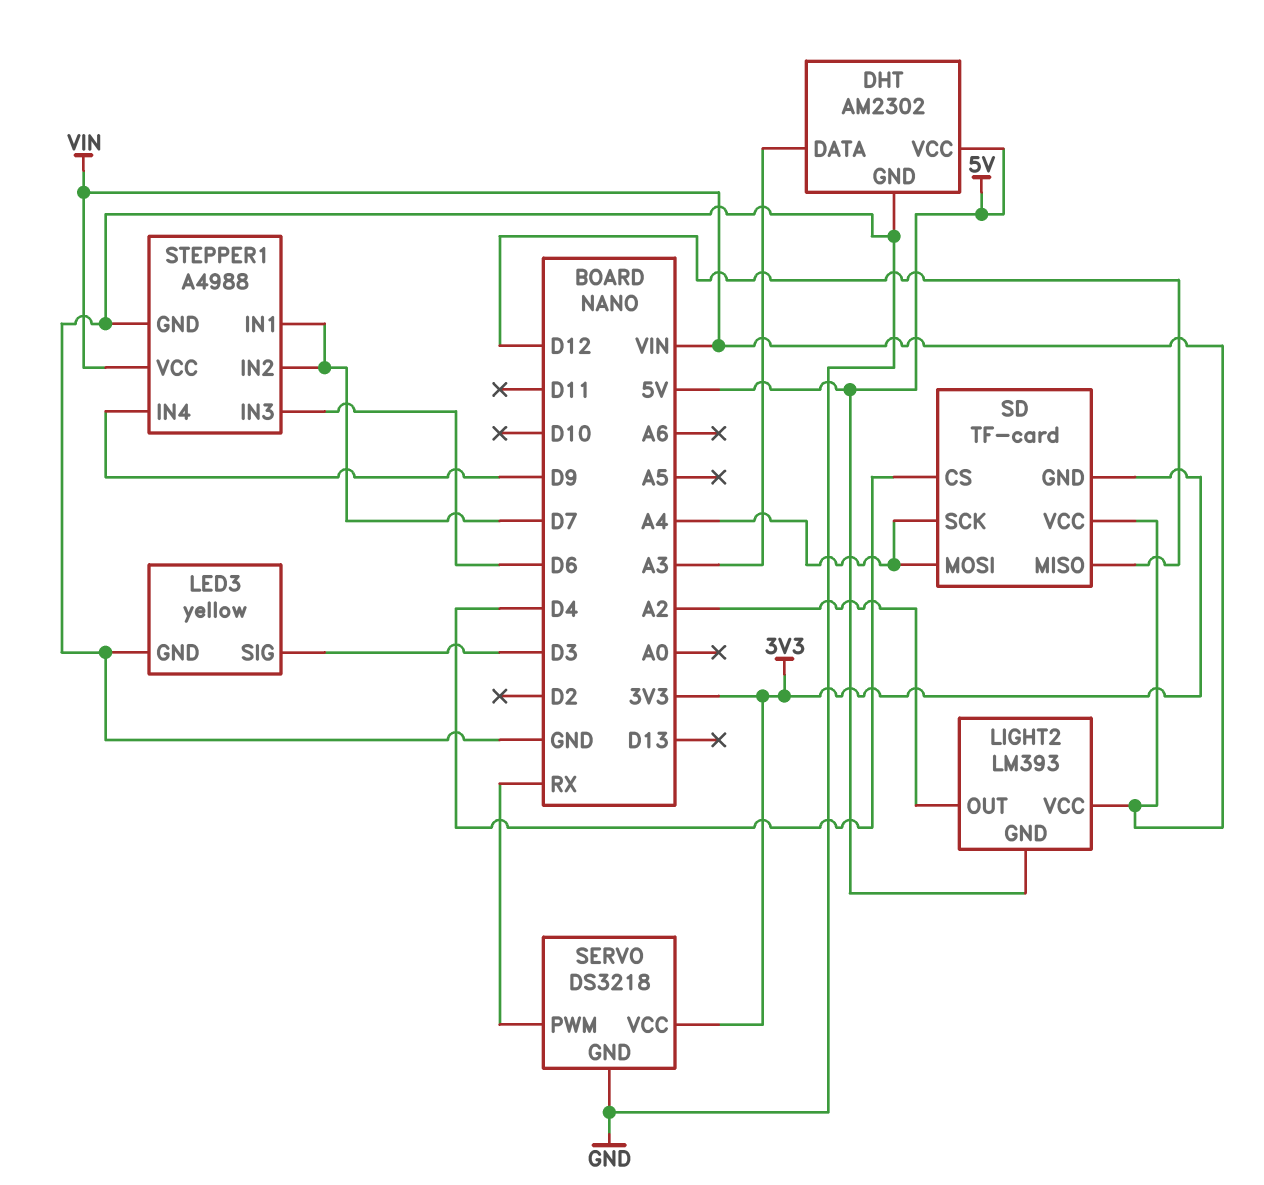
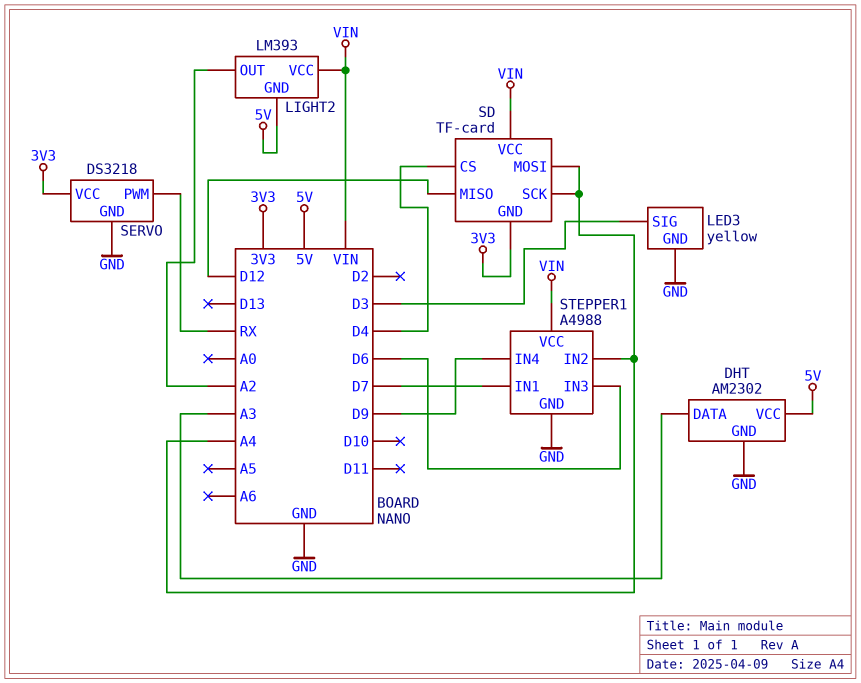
STEPPER1 pin IN2: D7 -> A4

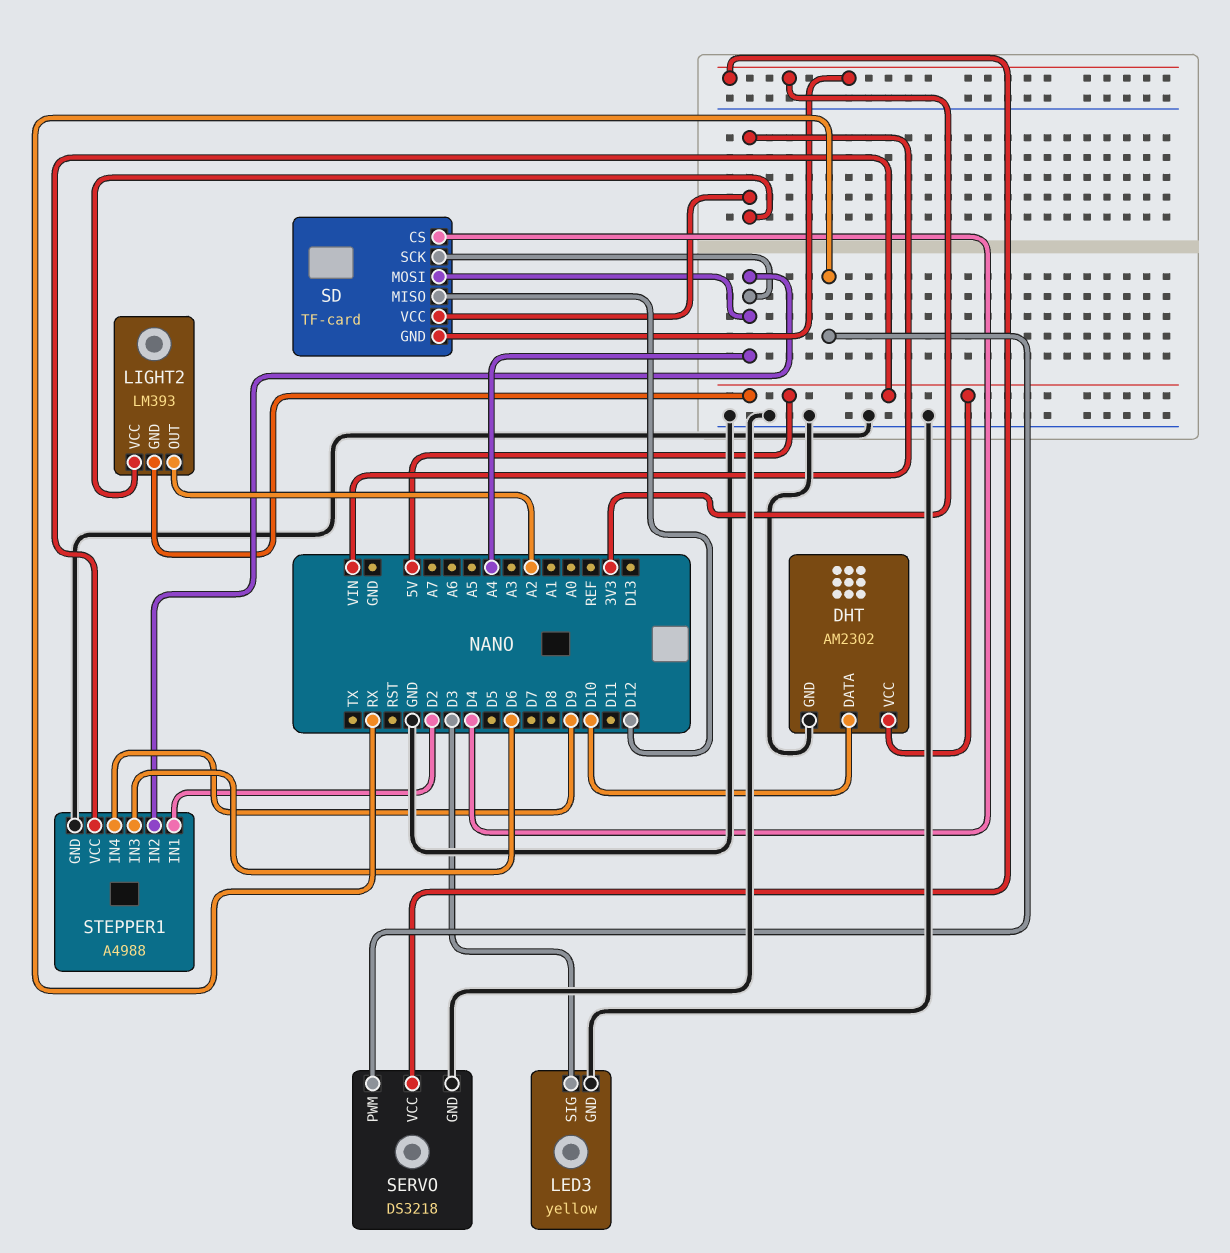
DHT pin DATA: A3 -> D10
STEPPER1 pin IN1: D7 -> D2
STEPPER1 pin VCC: VIN -> 5V

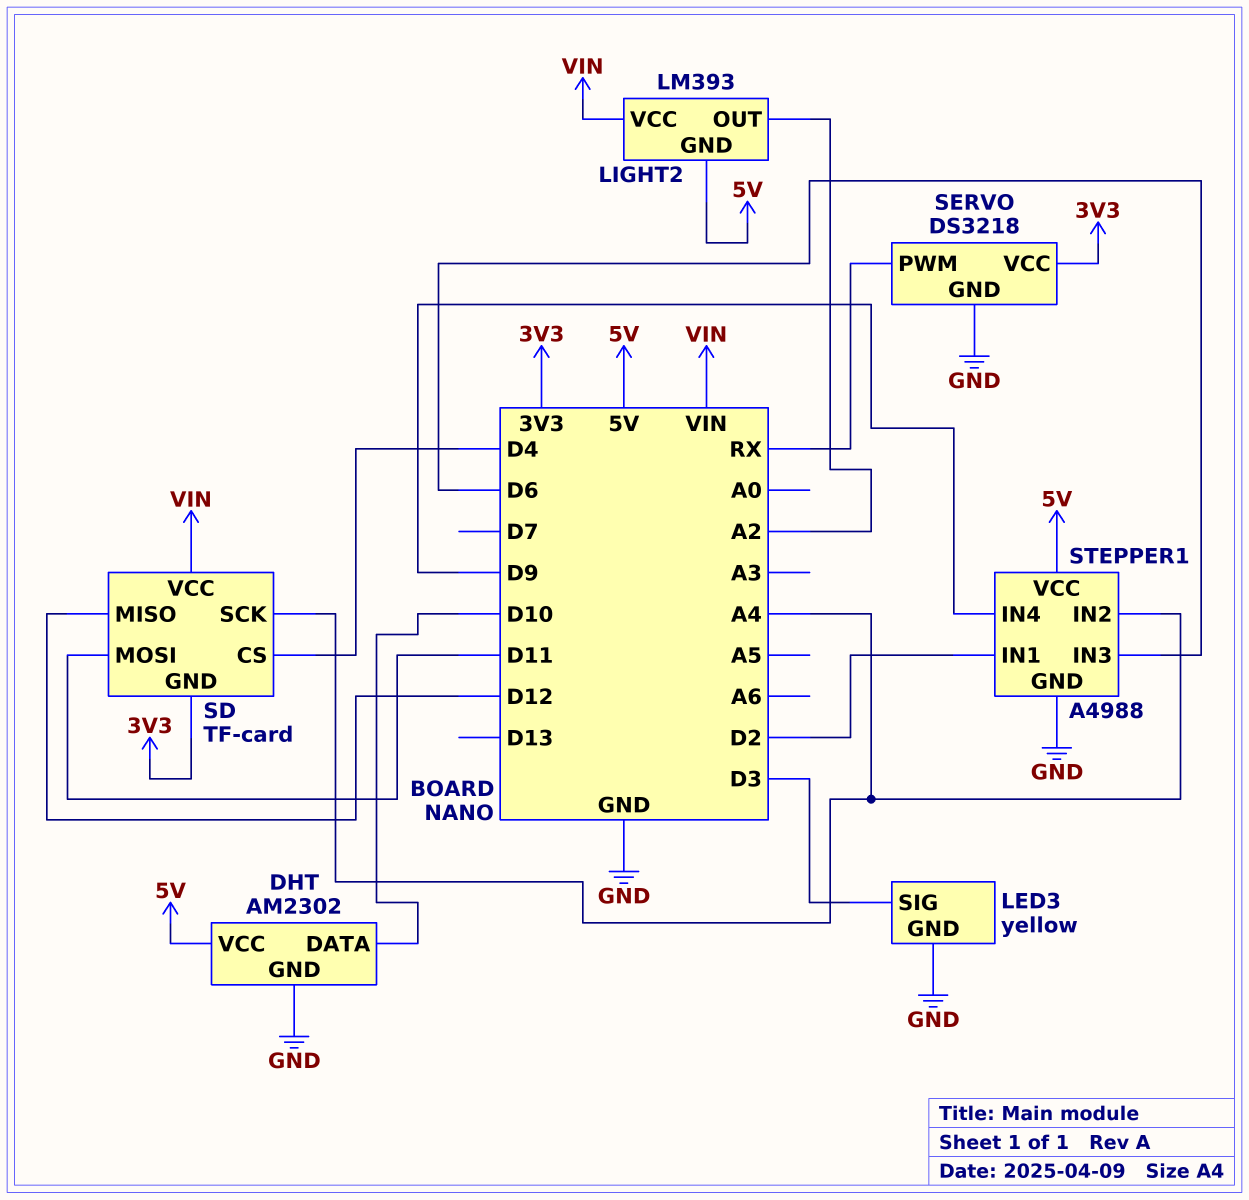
SD pin MOSI: A4 -> D11

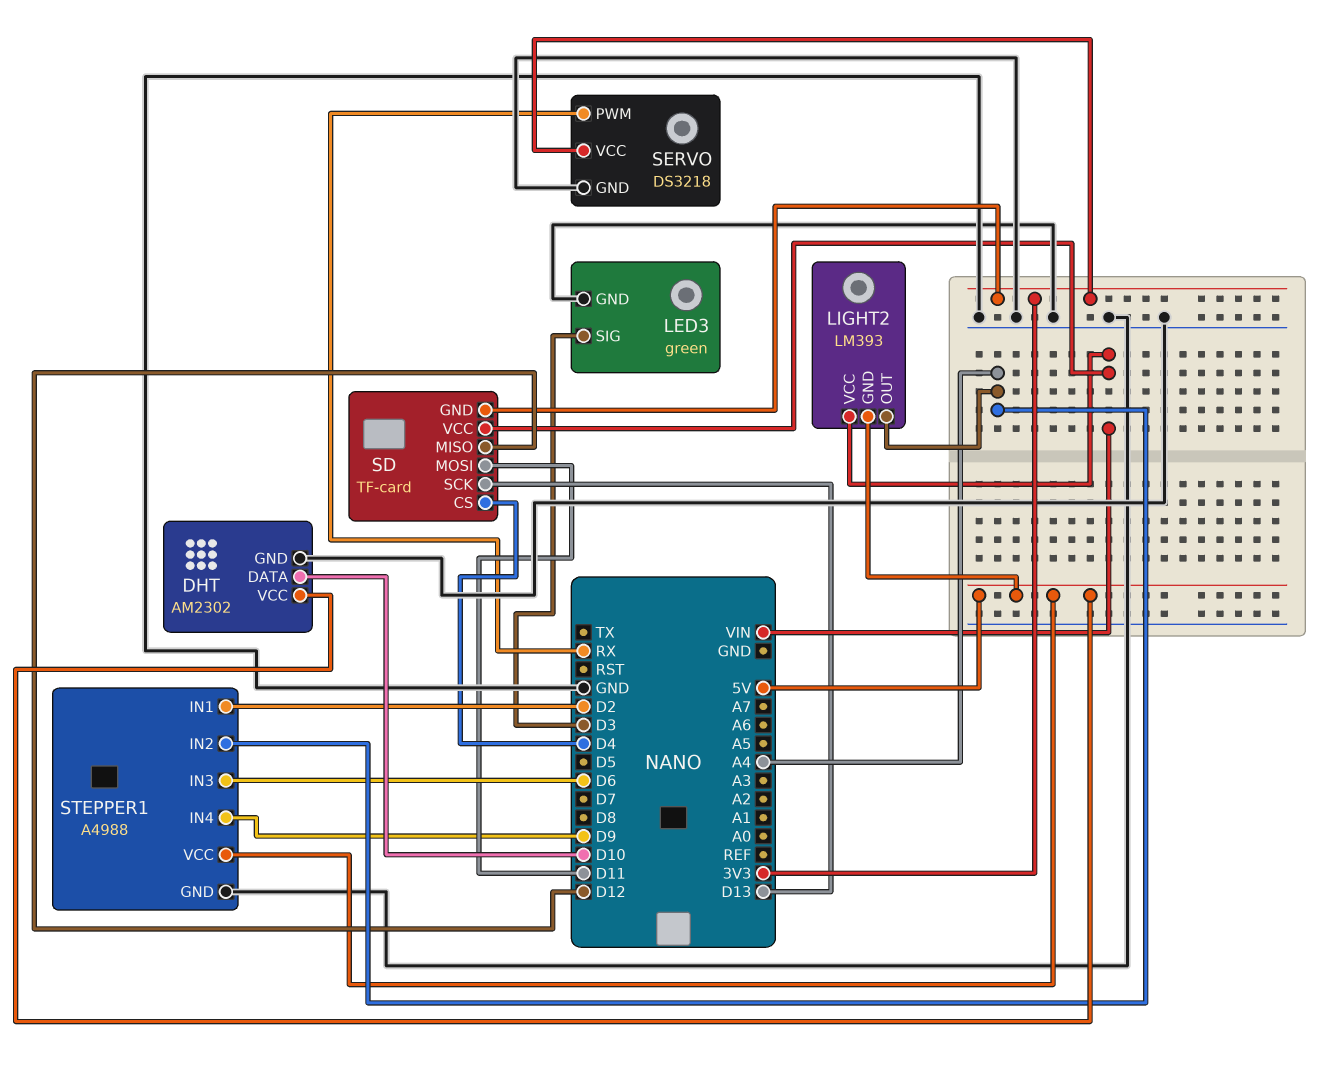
LED3: yellow -> green
LIGHT2 pin OUT: A2 -> A4
SD pin SCK: A4 -> D13

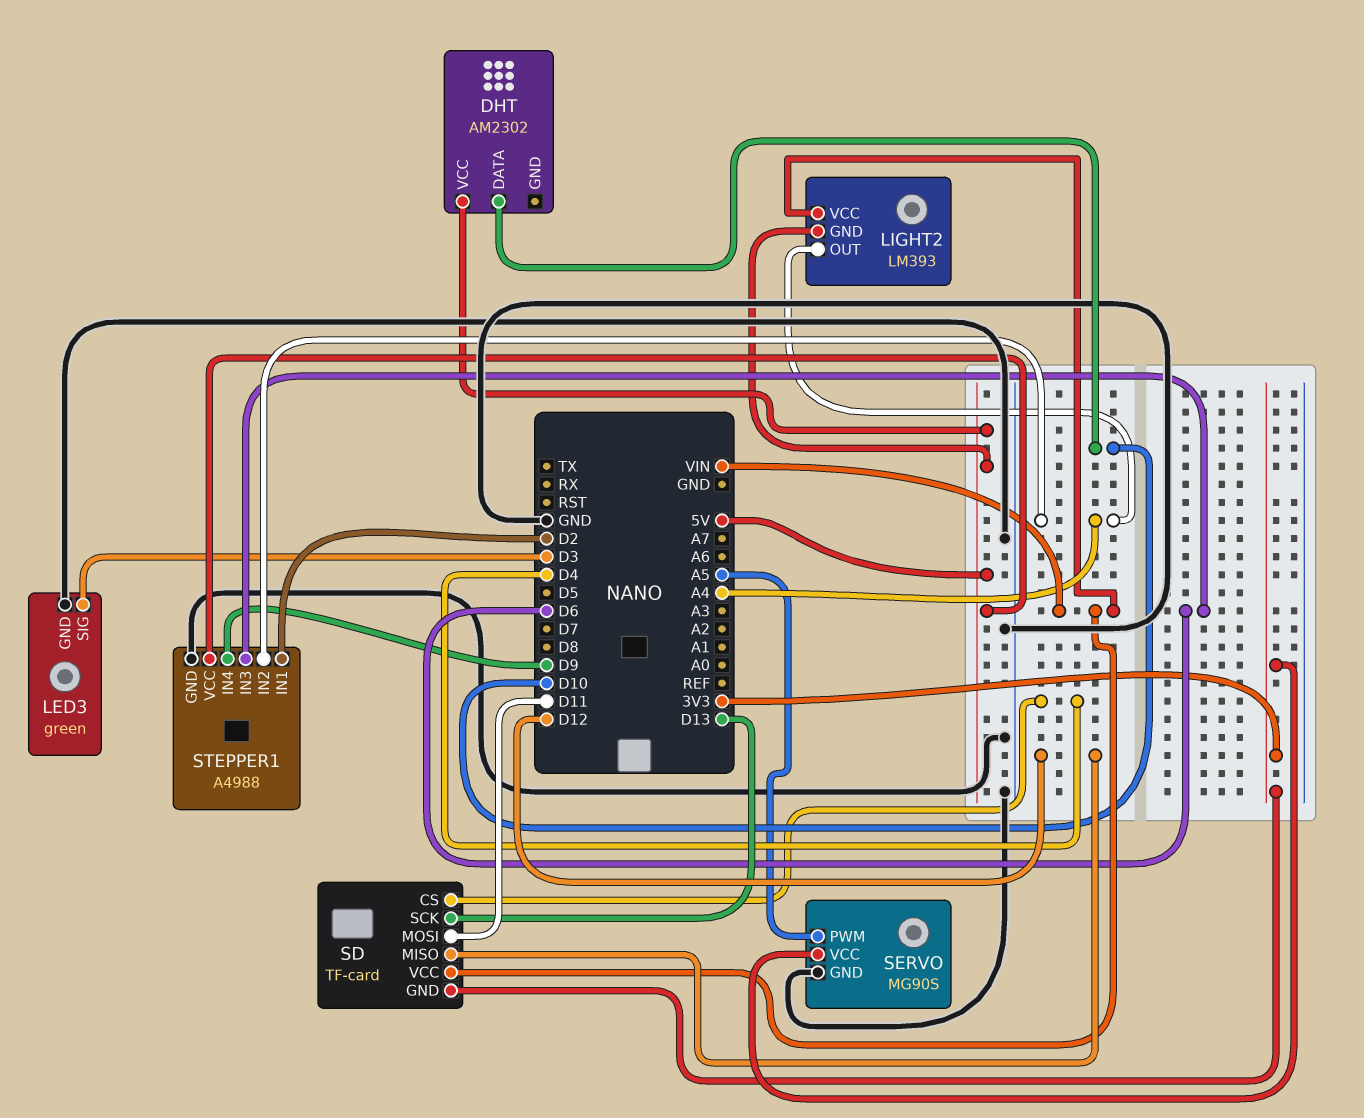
DHT pin GND: GND -> none
SERVO: DS3218 -> MG90S
SERVO pin PWM: RX -> A5

